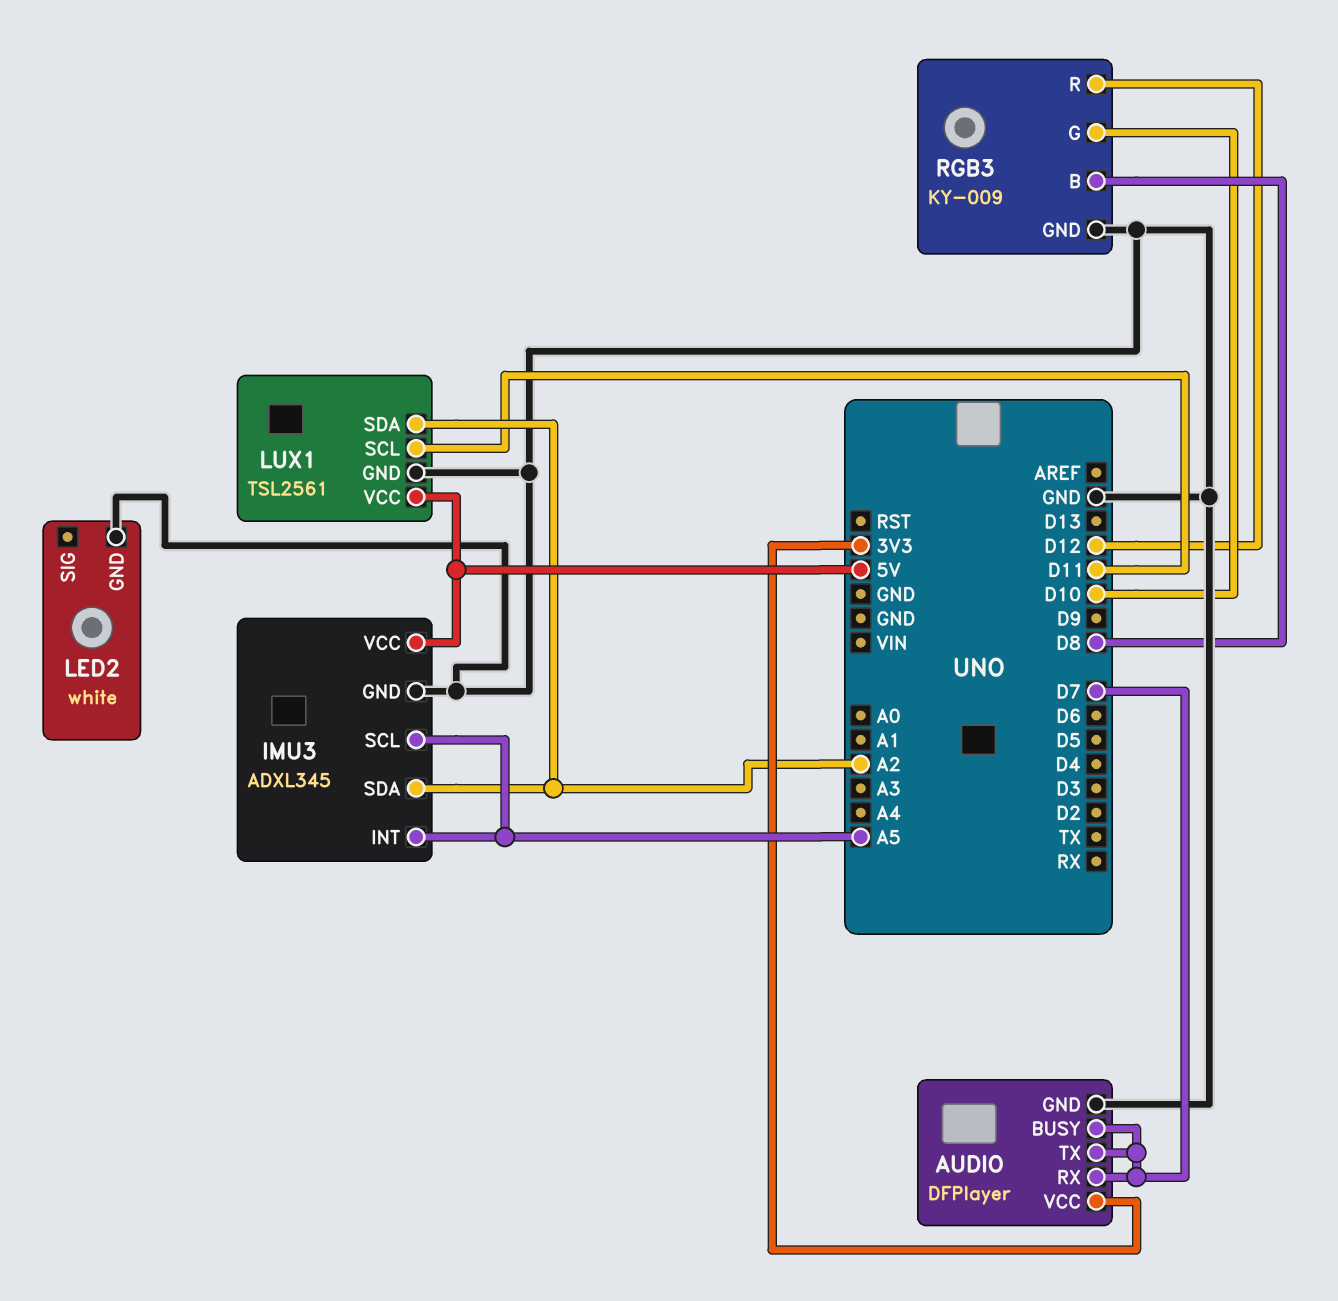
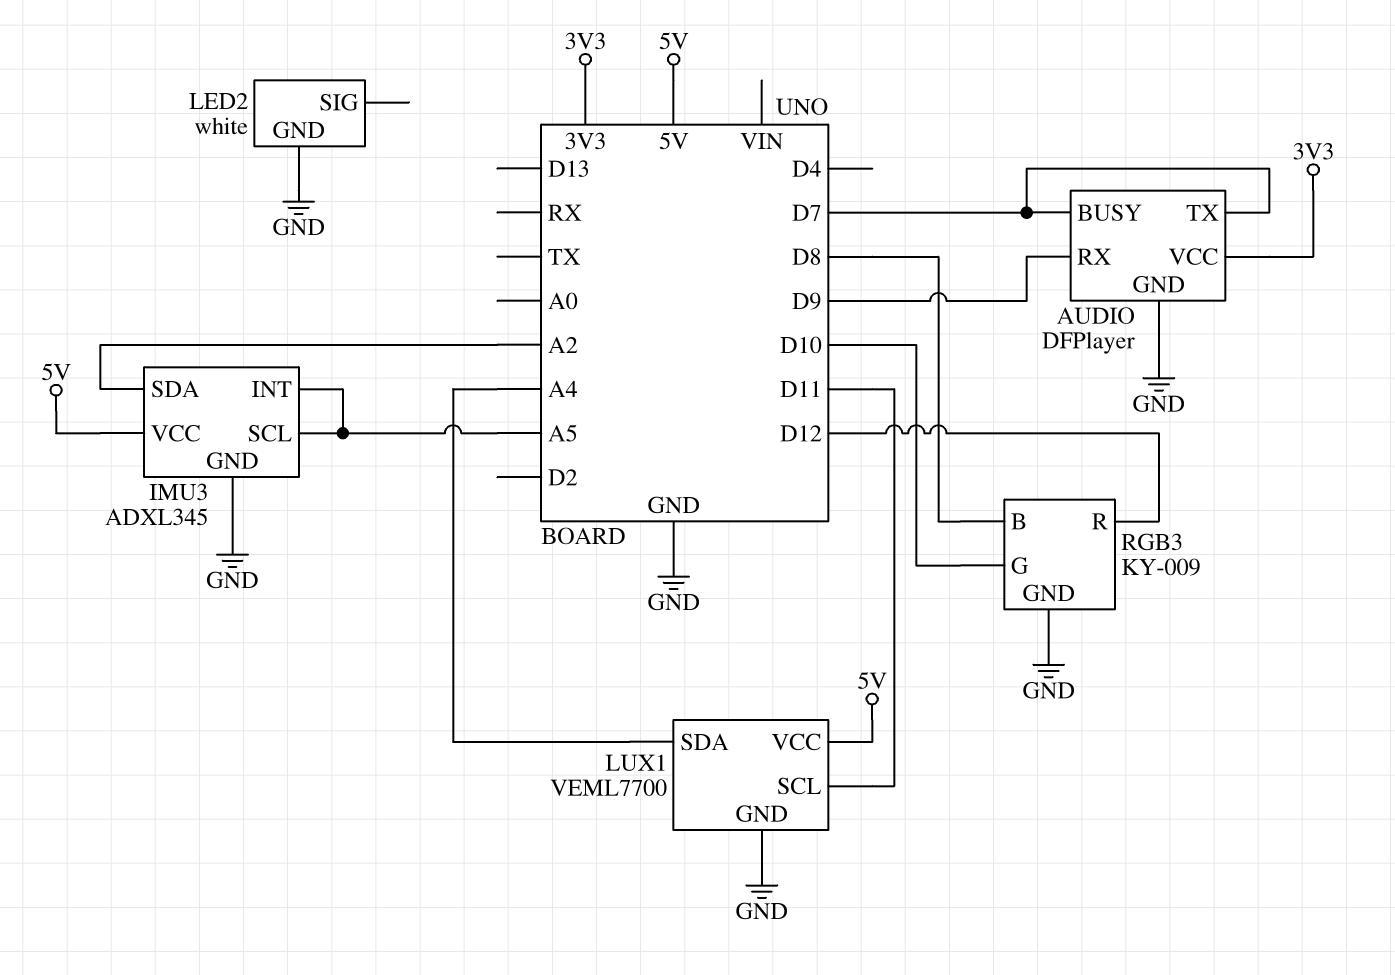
AUDIO pin RX: D7 -> D9
LUX1: TSL2561 -> VEML7700
LUX1 pin SDA: A2 -> A4

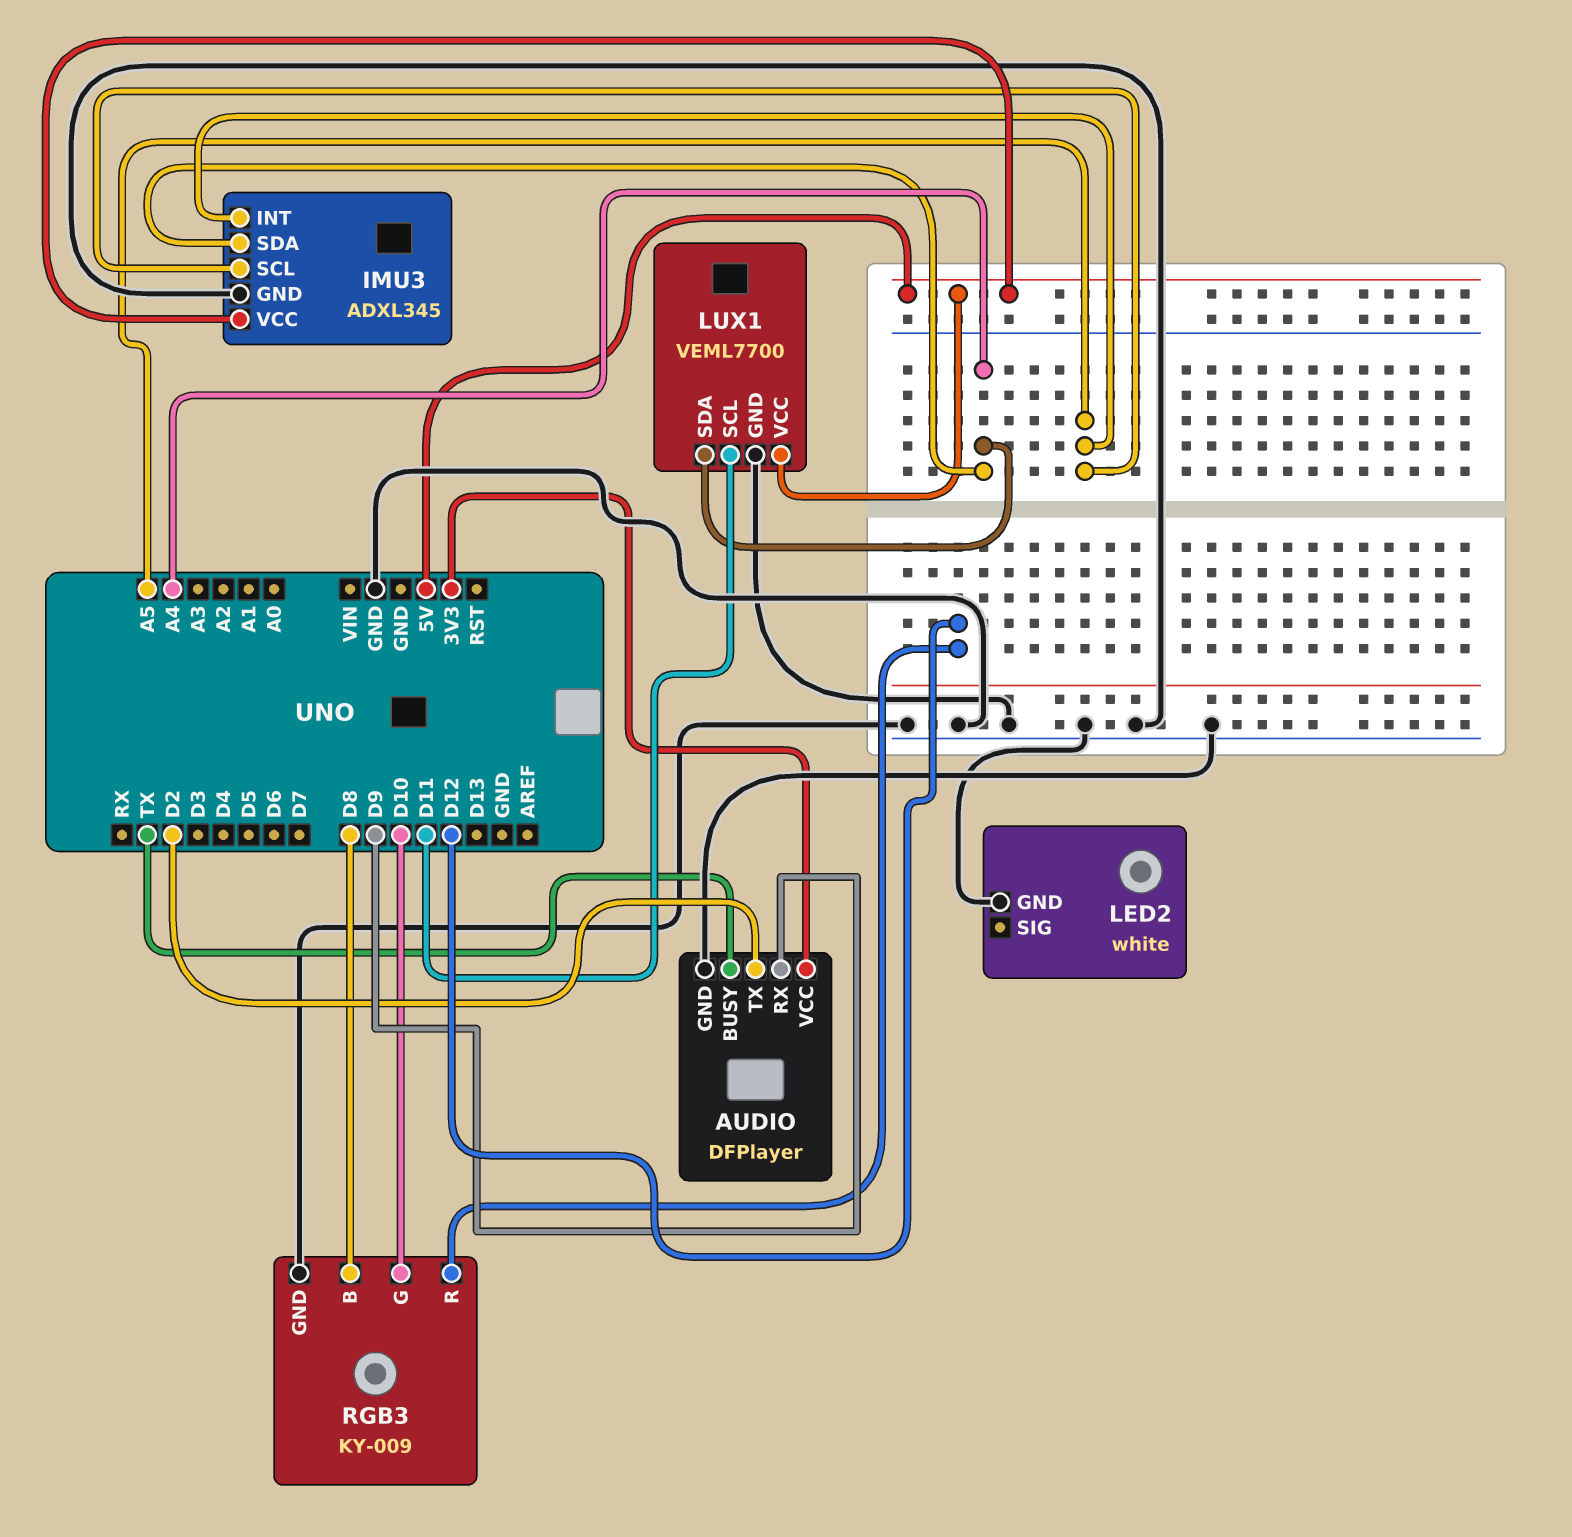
AUDIO pin BUSY: D7 -> TX
AUDIO pin TX: D7 -> D2
IMU3 pin SDA: A2 -> A4

